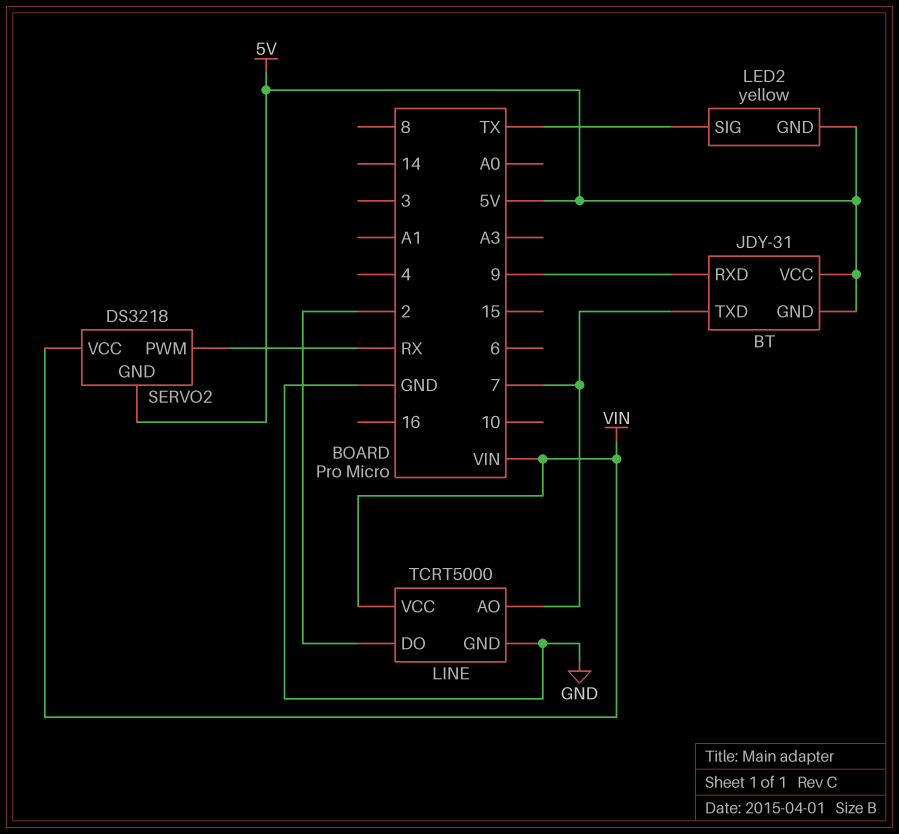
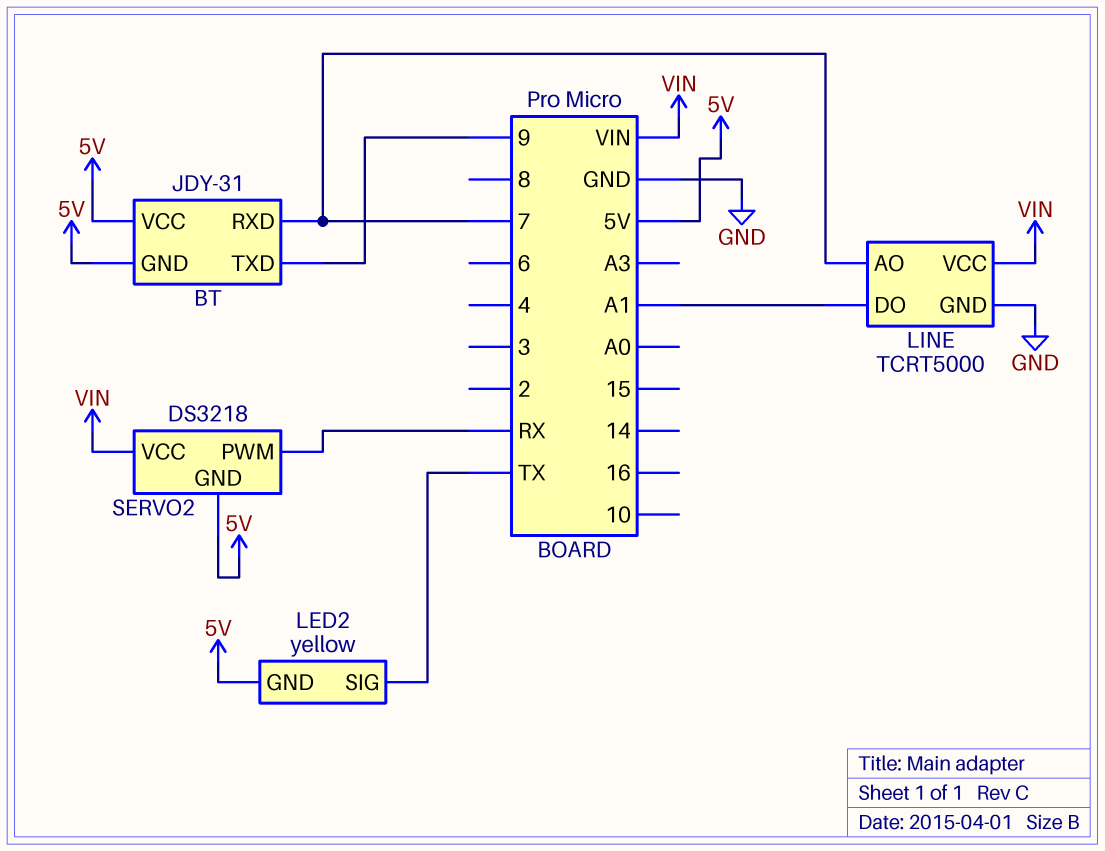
BT pin RXD: 9 -> 7
BT pin TXD: 7 -> 9
LINE pin DO: 2 -> A1

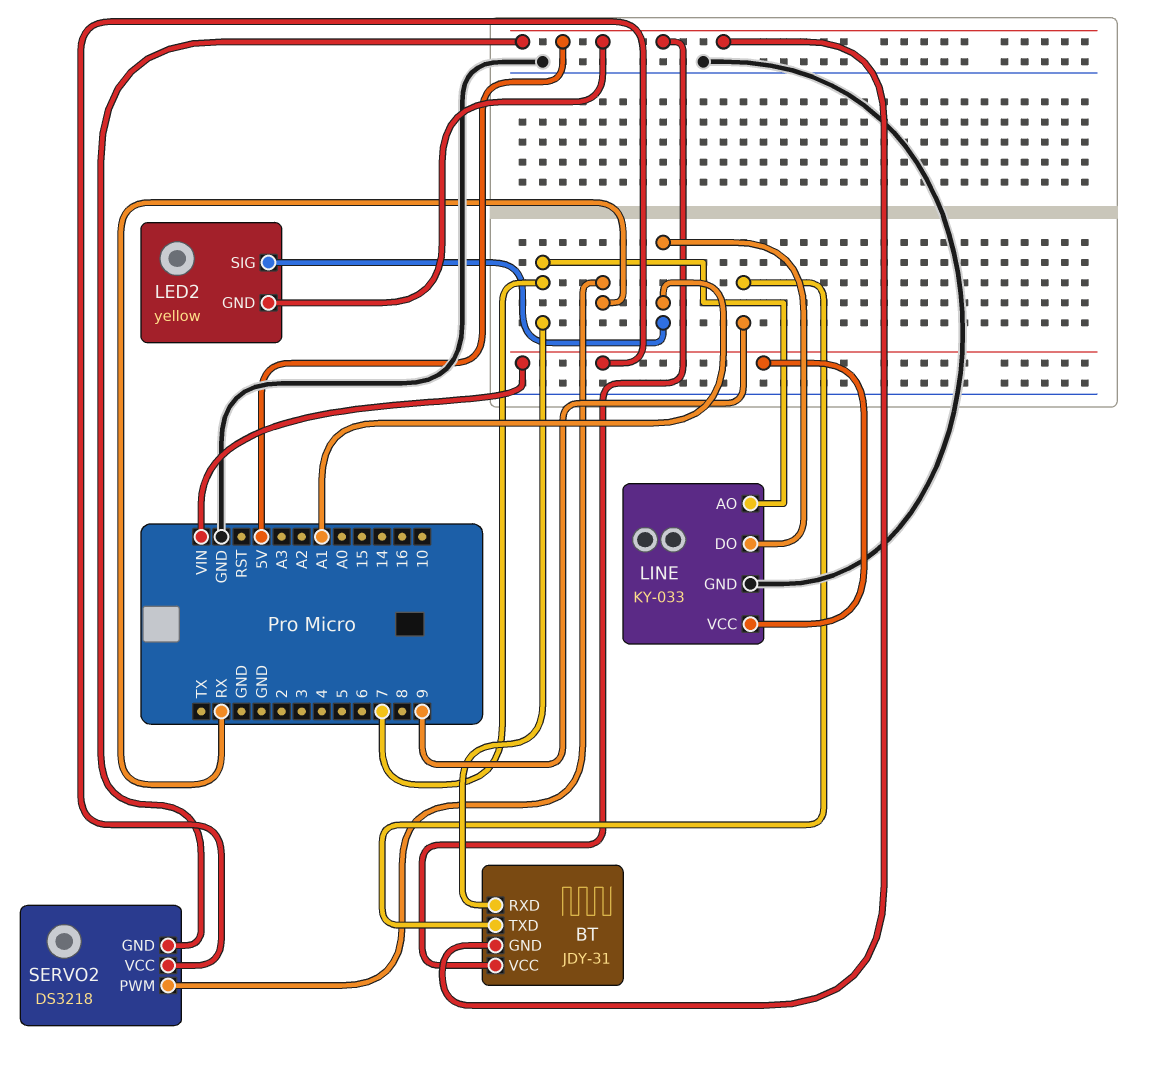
LED2 pin SIG: TX -> A1
LINE: TCRT5000 -> KY-033

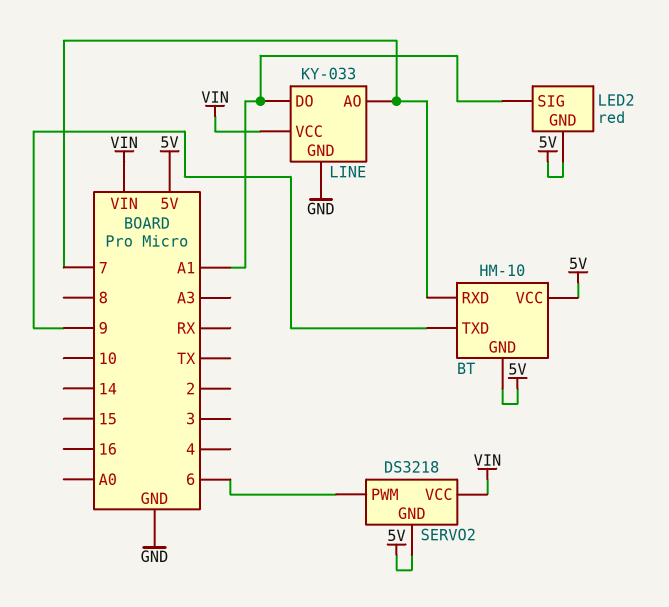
BT: JDY-31 -> HM-10
LED2: yellow -> red
SERVO2 pin PWM: RX -> 6

